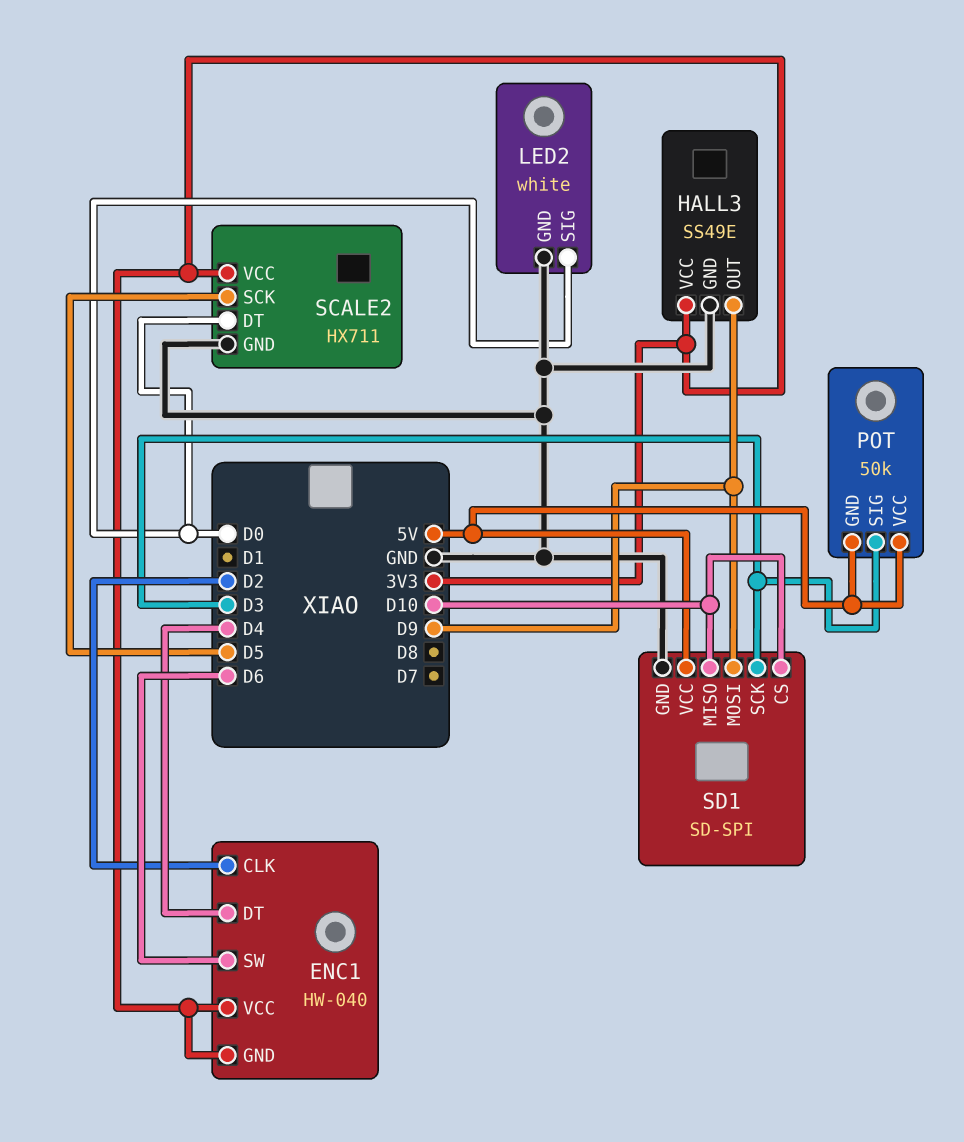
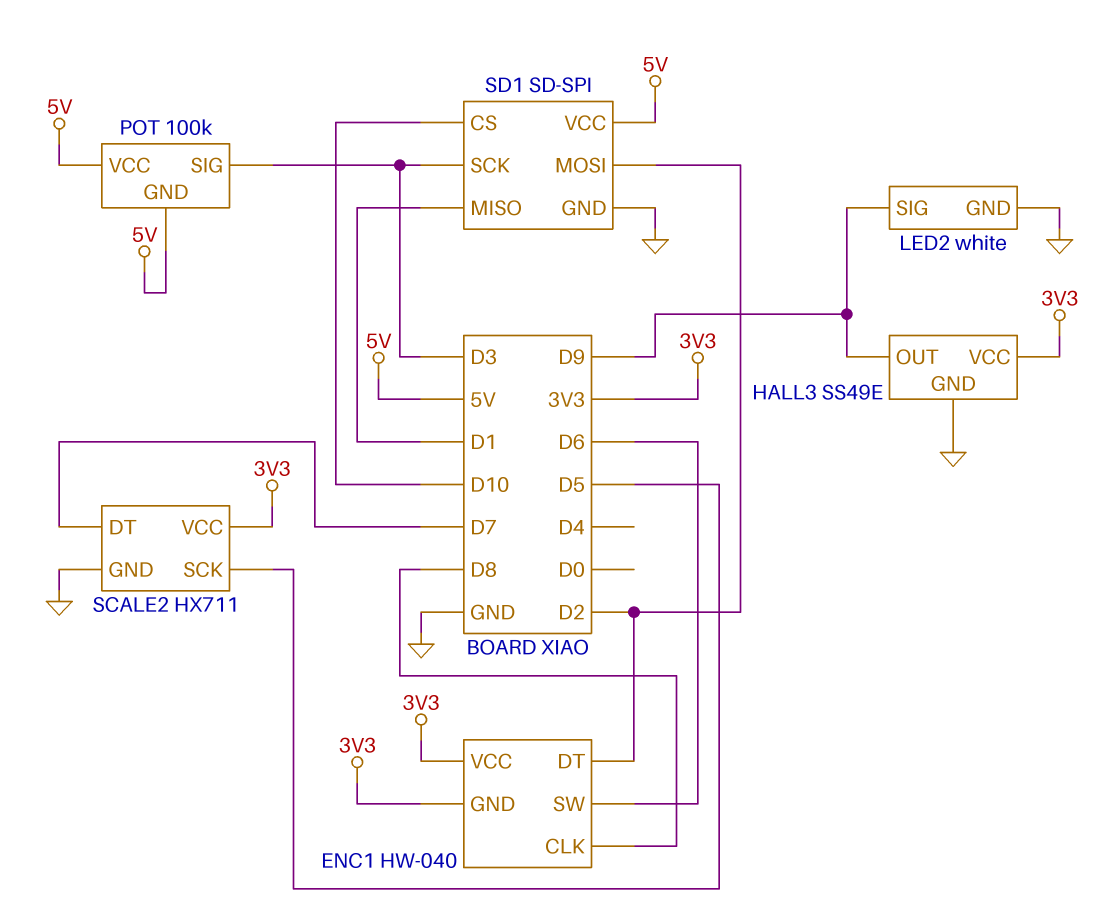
ENC1 pin CLK: D2 -> D8
ENC1 pin DT: D4 -> D2
LED2 pin SIG: D0 -> D9
POT: 50k -> 100k
SCALE2 pin DT: D0 -> D7
SD1 pin MISO: D10 -> D1
SD1 pin MOSI: D9 -> D2

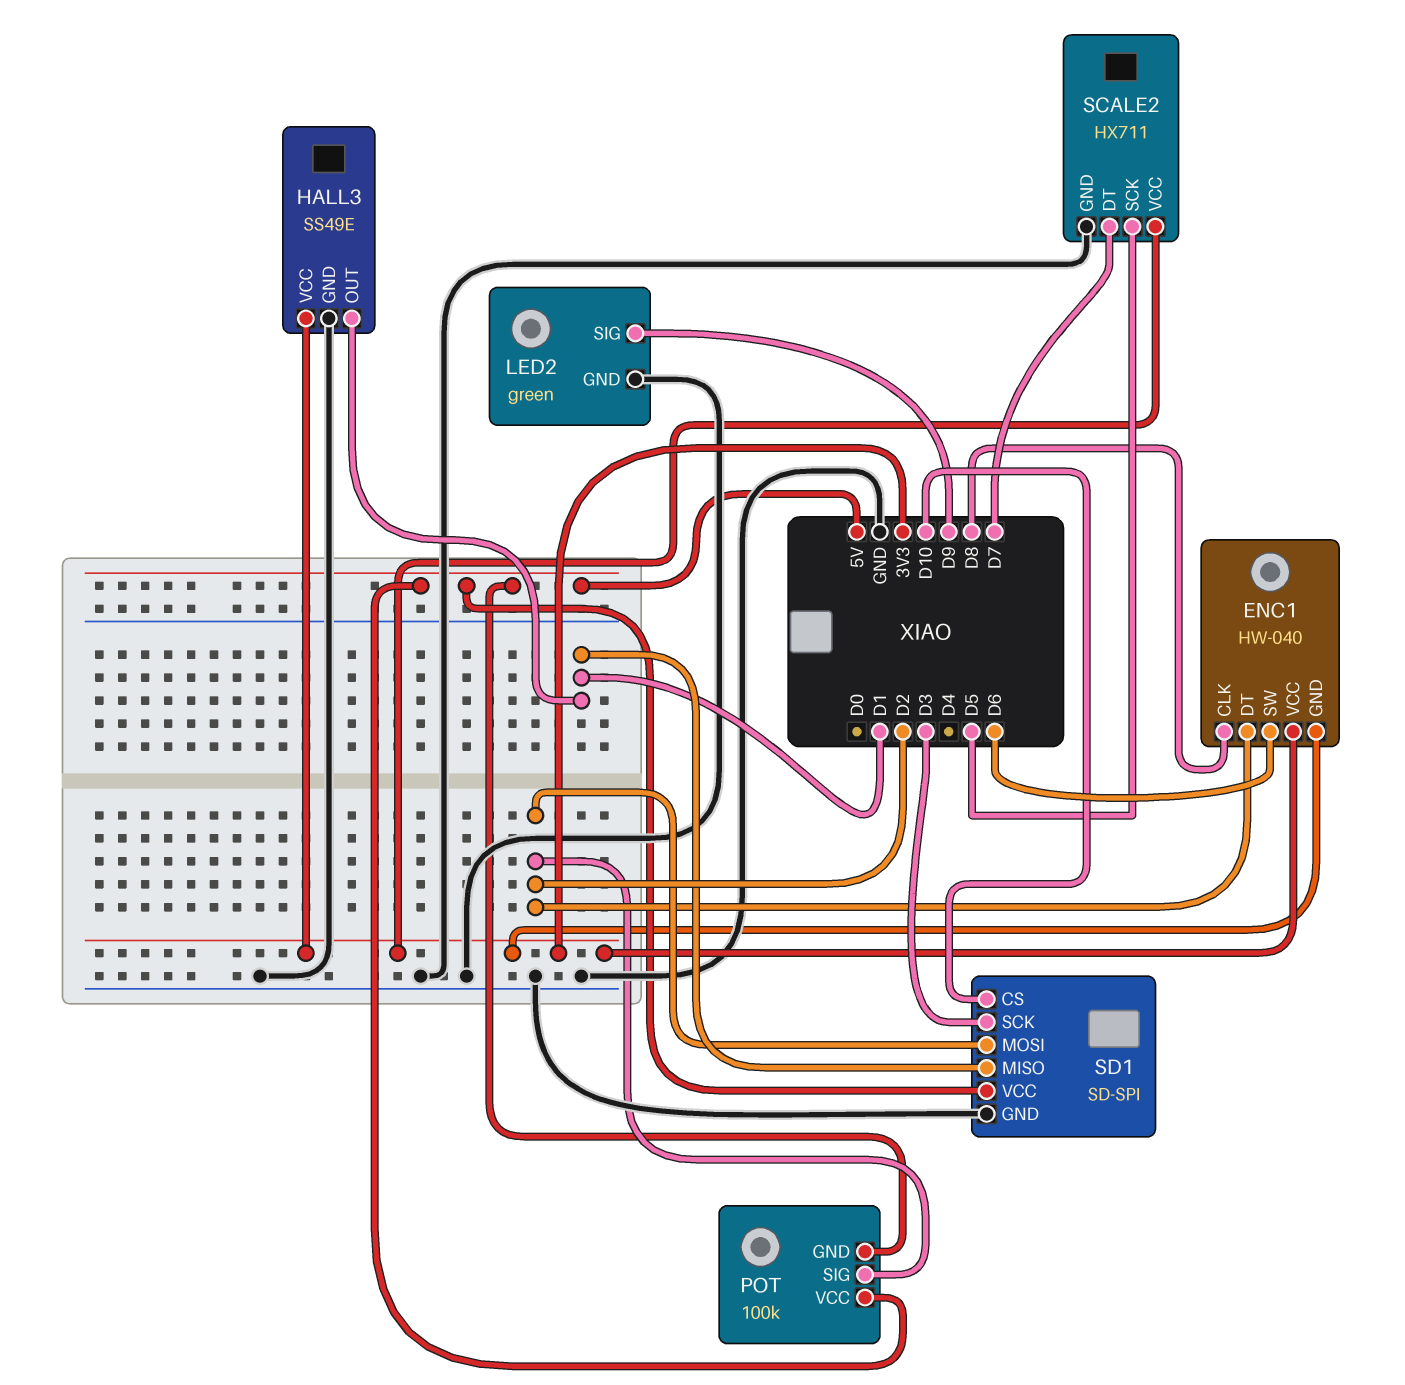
HALL3 pin OUT: D9 -> D1
LED2: white -> green
POT pin SIG: D3 -> D2

